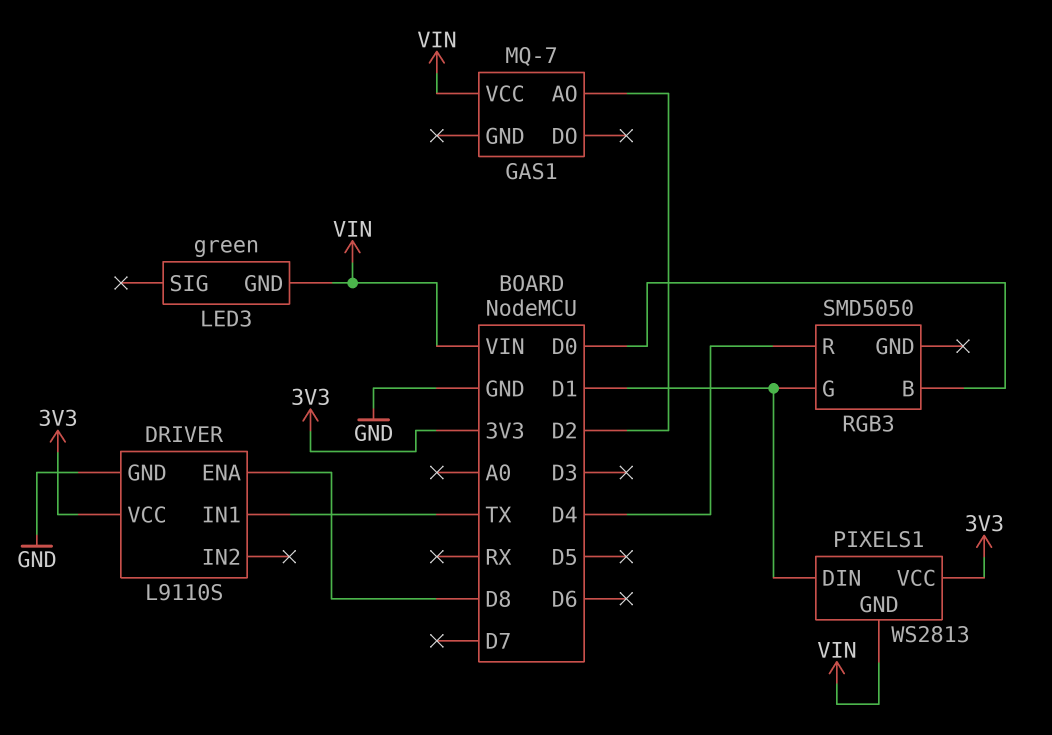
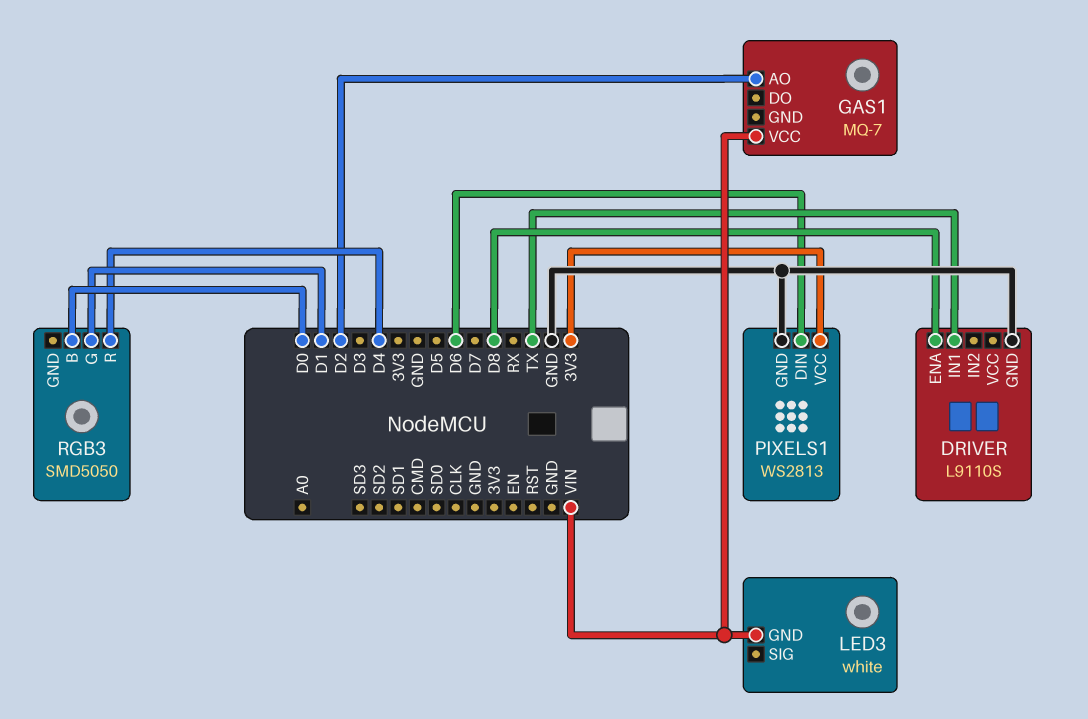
DRIVER pin VCC: 3V3 -> none
LED3: green -> white
PIXELS1 pin DIN: D1 -> D6
PIXELS1 pin GND: VIN -> GND

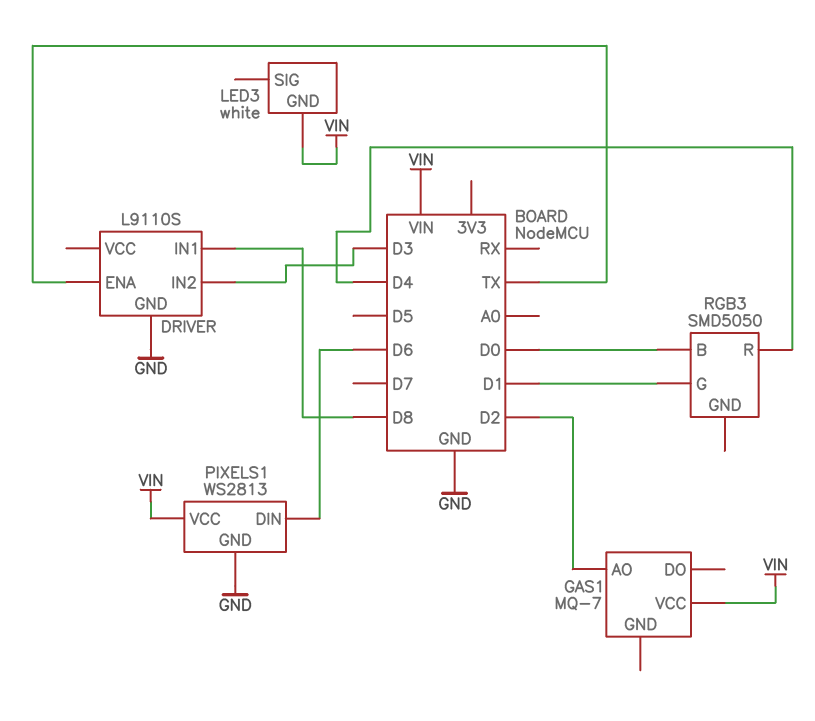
DRIVER pin ENA: D8 -> TX
DRIVER pin IN1: TX -> D8
DRIVER pin IN2: none -> D3
PIXELS1 pin VCC: 3V3 -> VIN

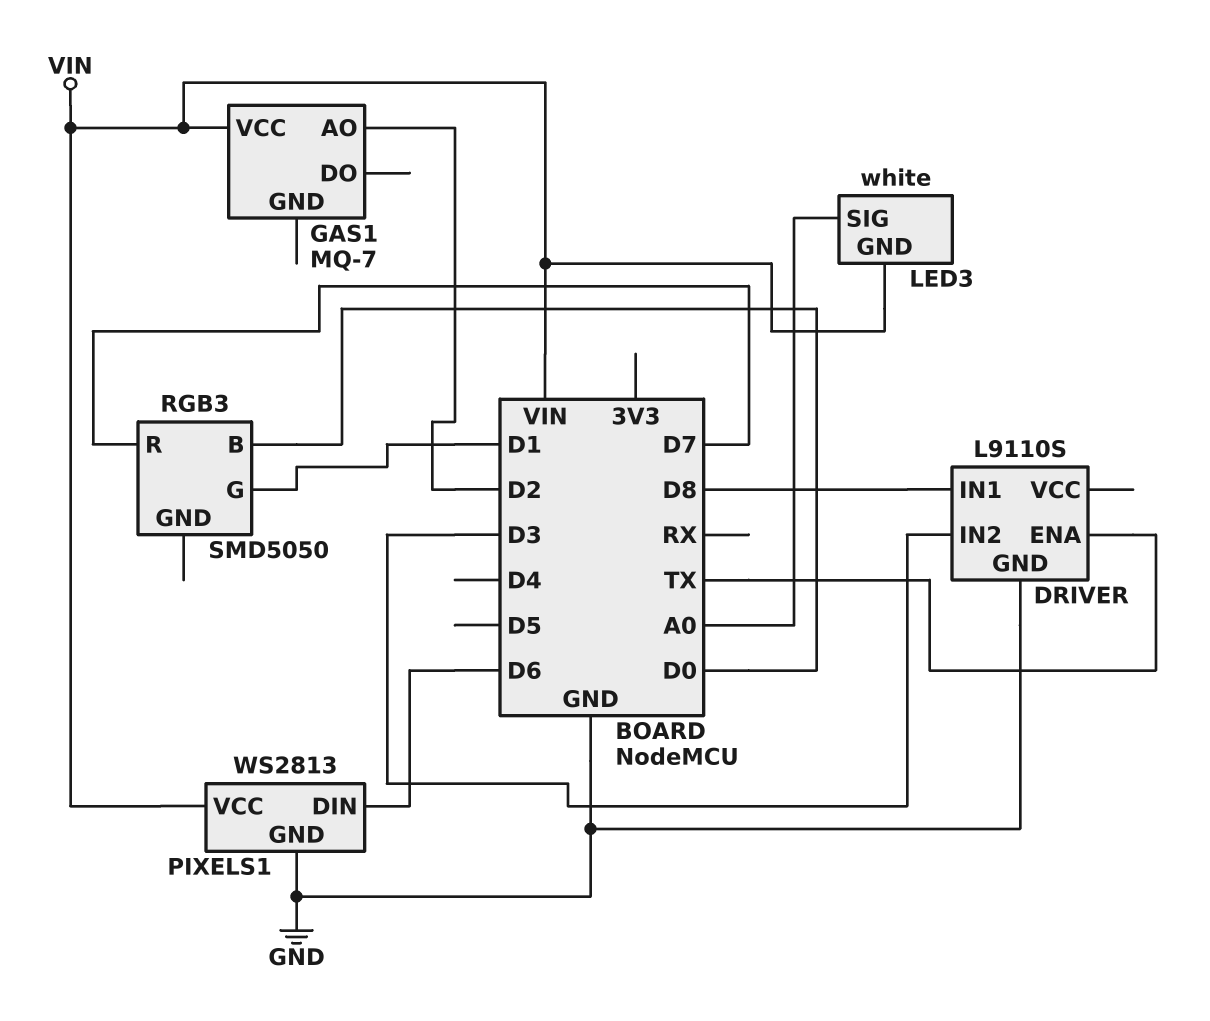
LED3 pin SIG: none -> A0
RGB3 pin R: D4 -> D7

